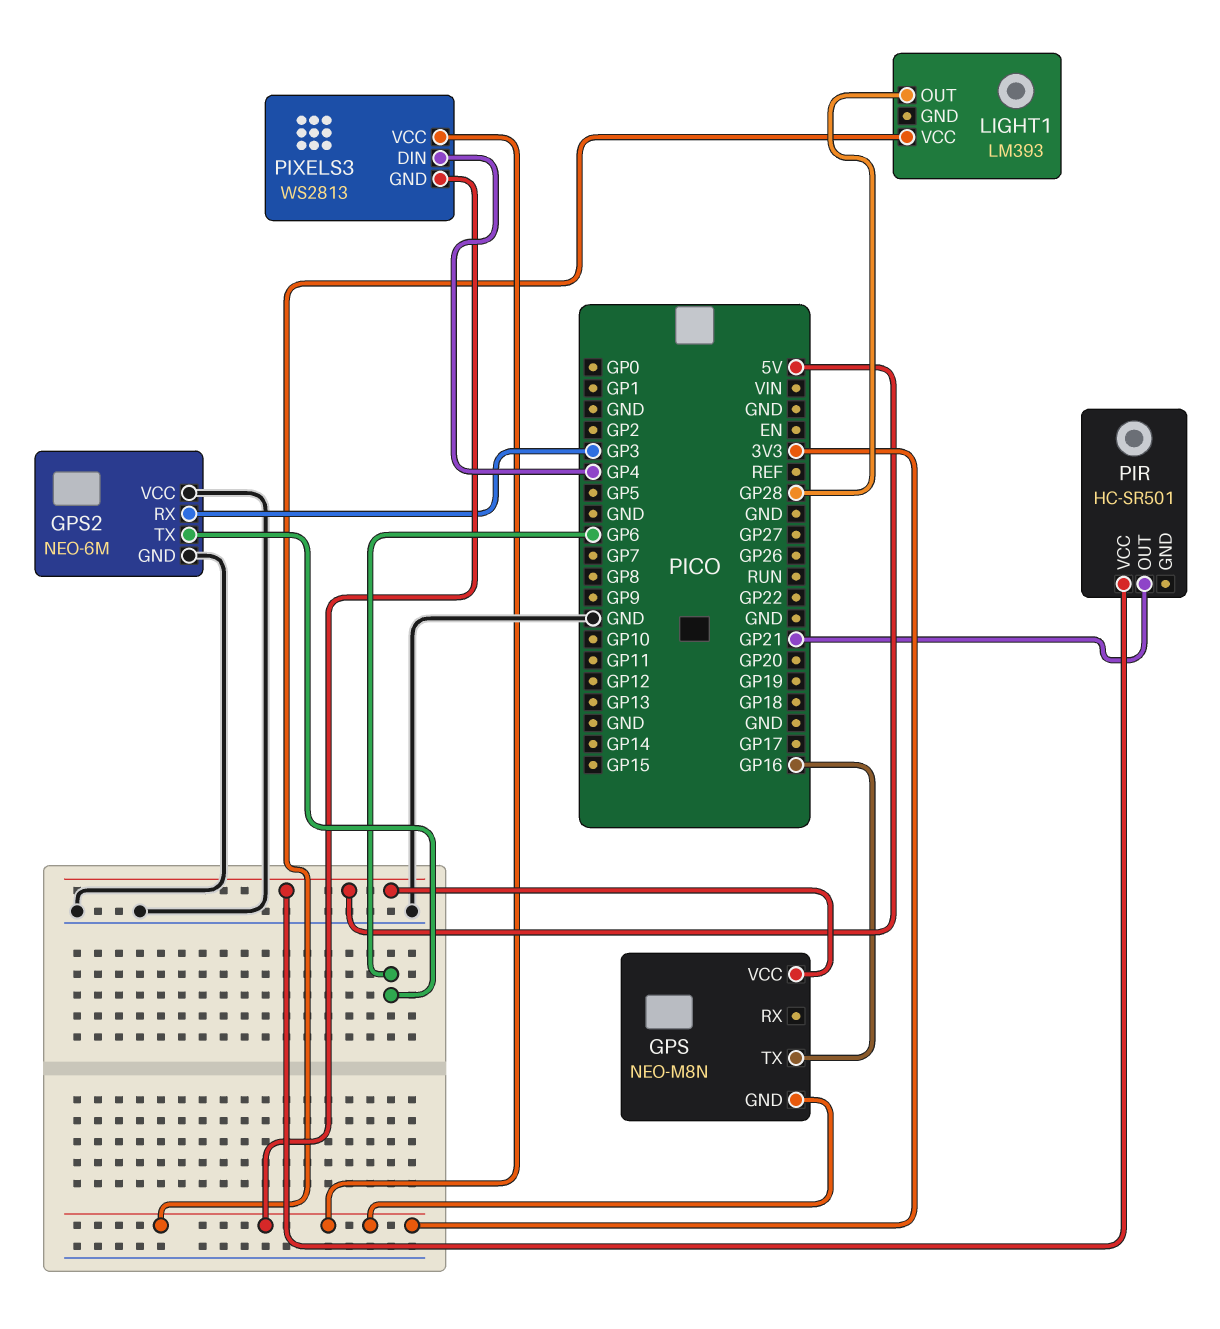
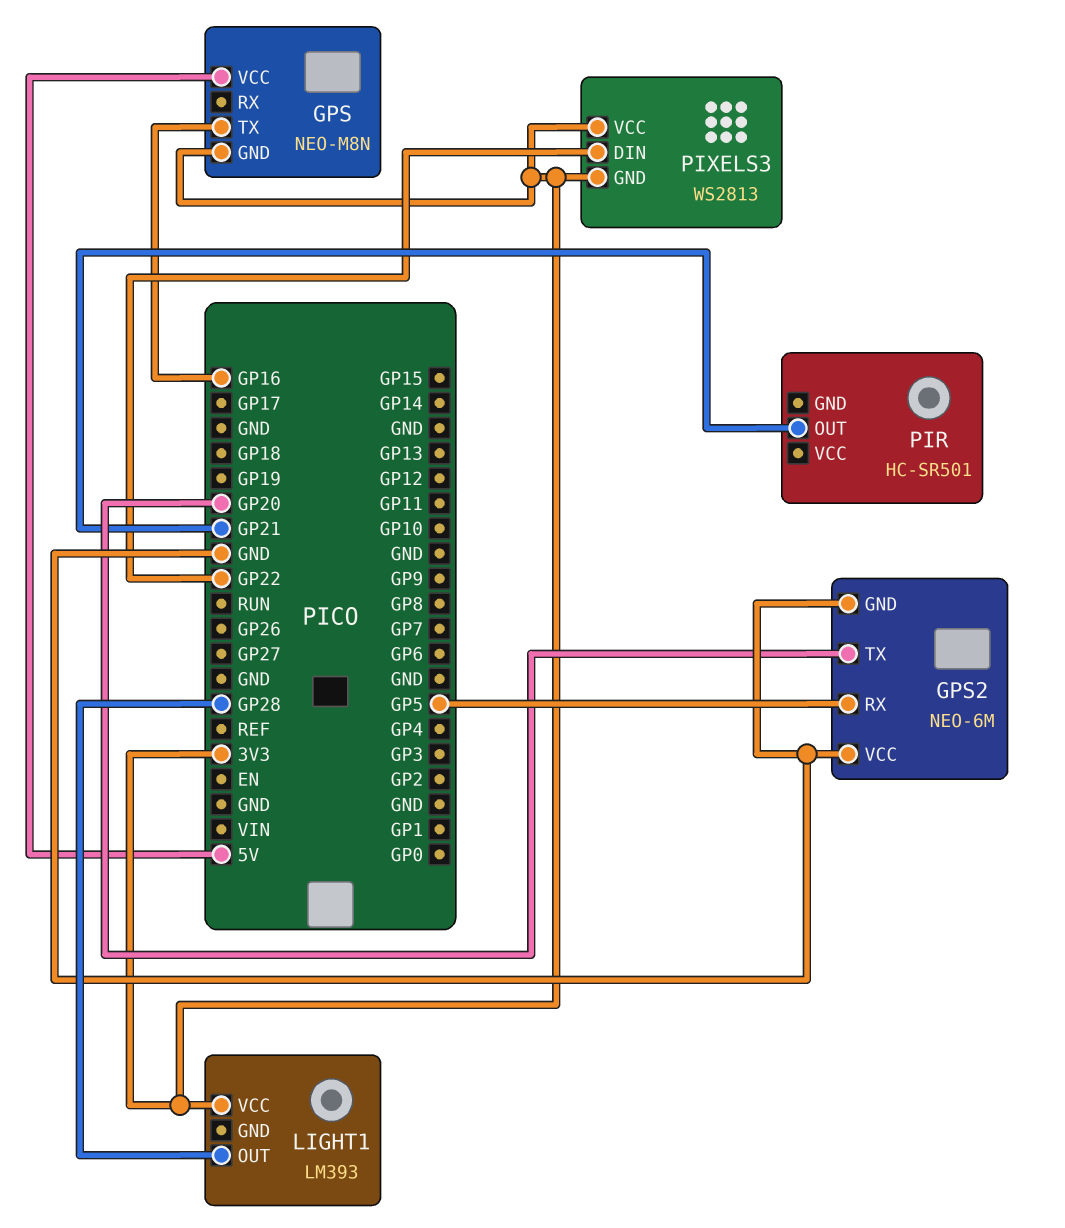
GPS2 pin RX: GP3 -> GP5
GPS2 pin TX: GP6 -> GP20
PIR pin VCC: 5V -> none
PIXELS3 pin DIN: GP4 -> GP22

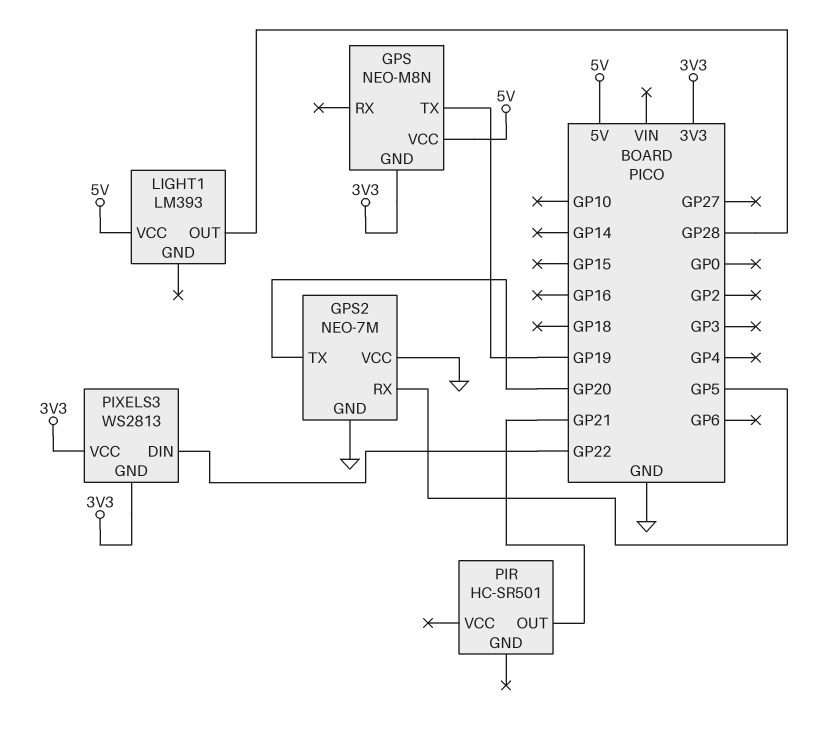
GPS pin TX: GP16 -> GP19
GPS2: NEO-6M -> NEO-7M
LIGHT1 pin VCC: 3V3 -> 5V

